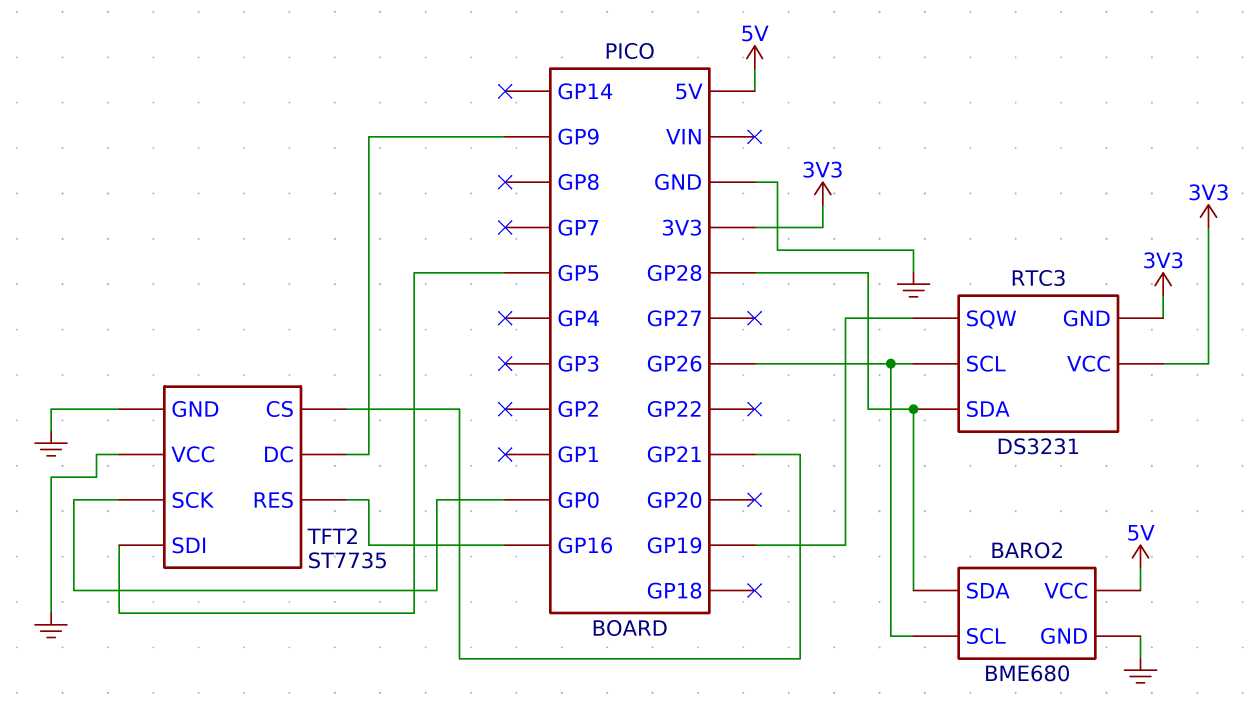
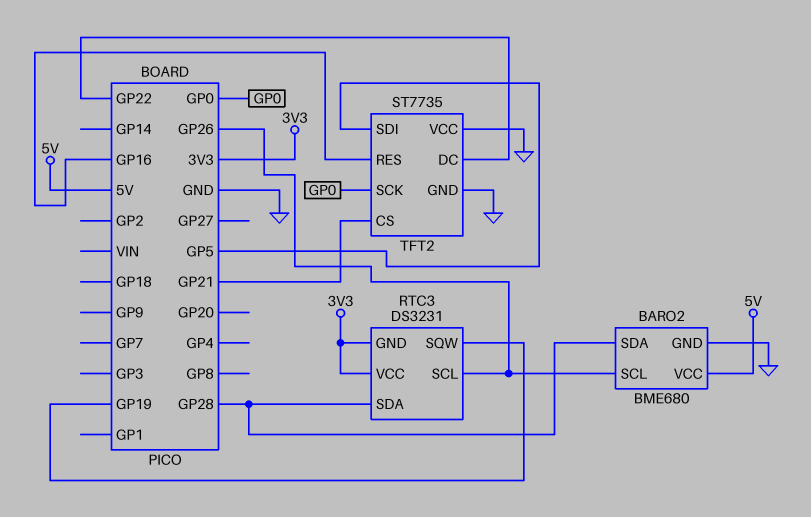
TFT2 pin DC: GP9 -> GP22

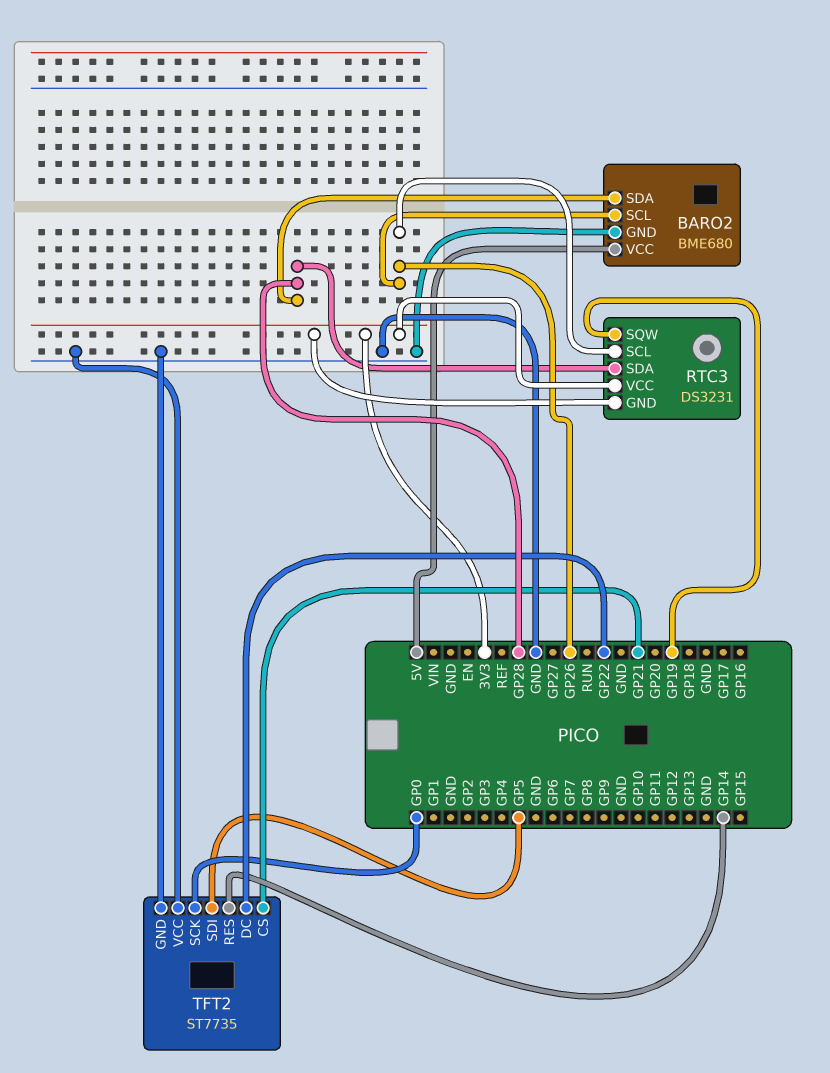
TFT2 pin RES: GP16 -> GP14

